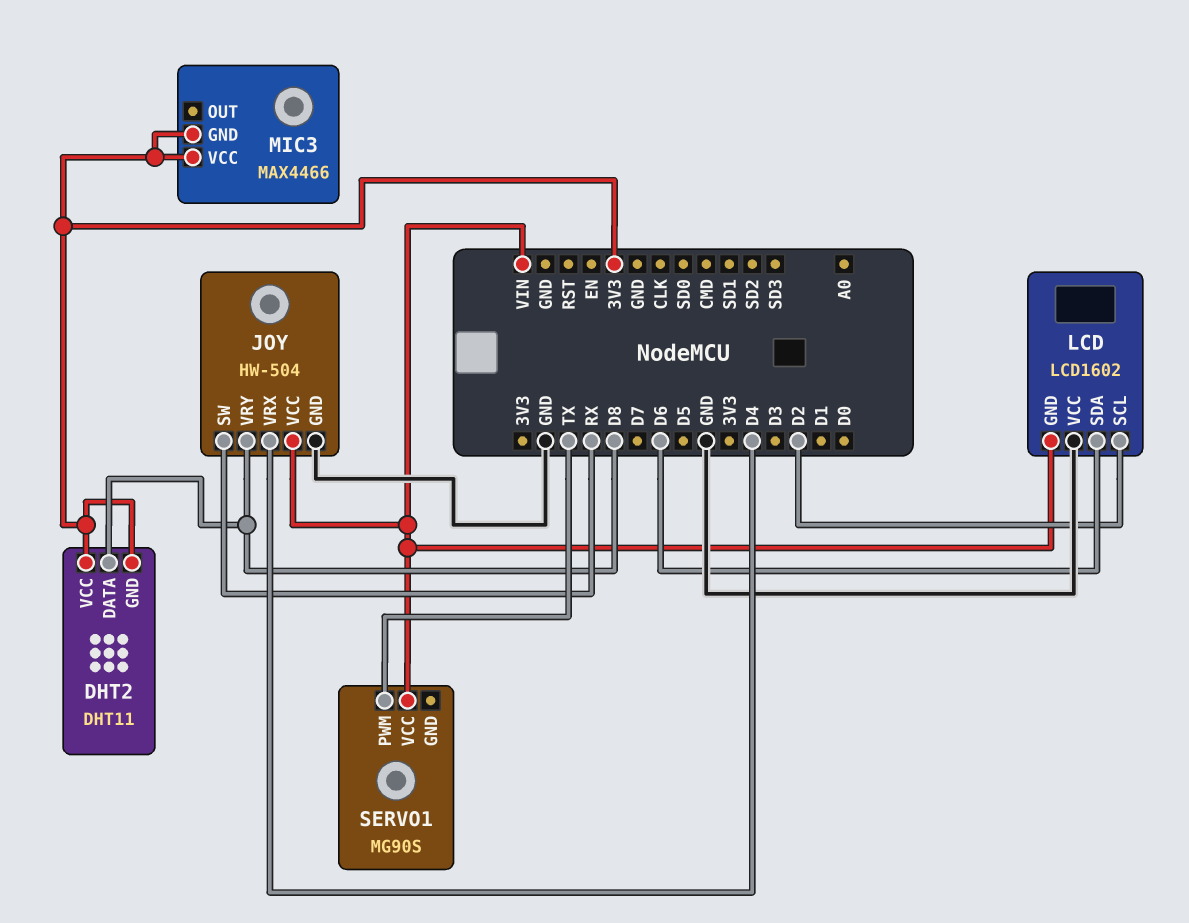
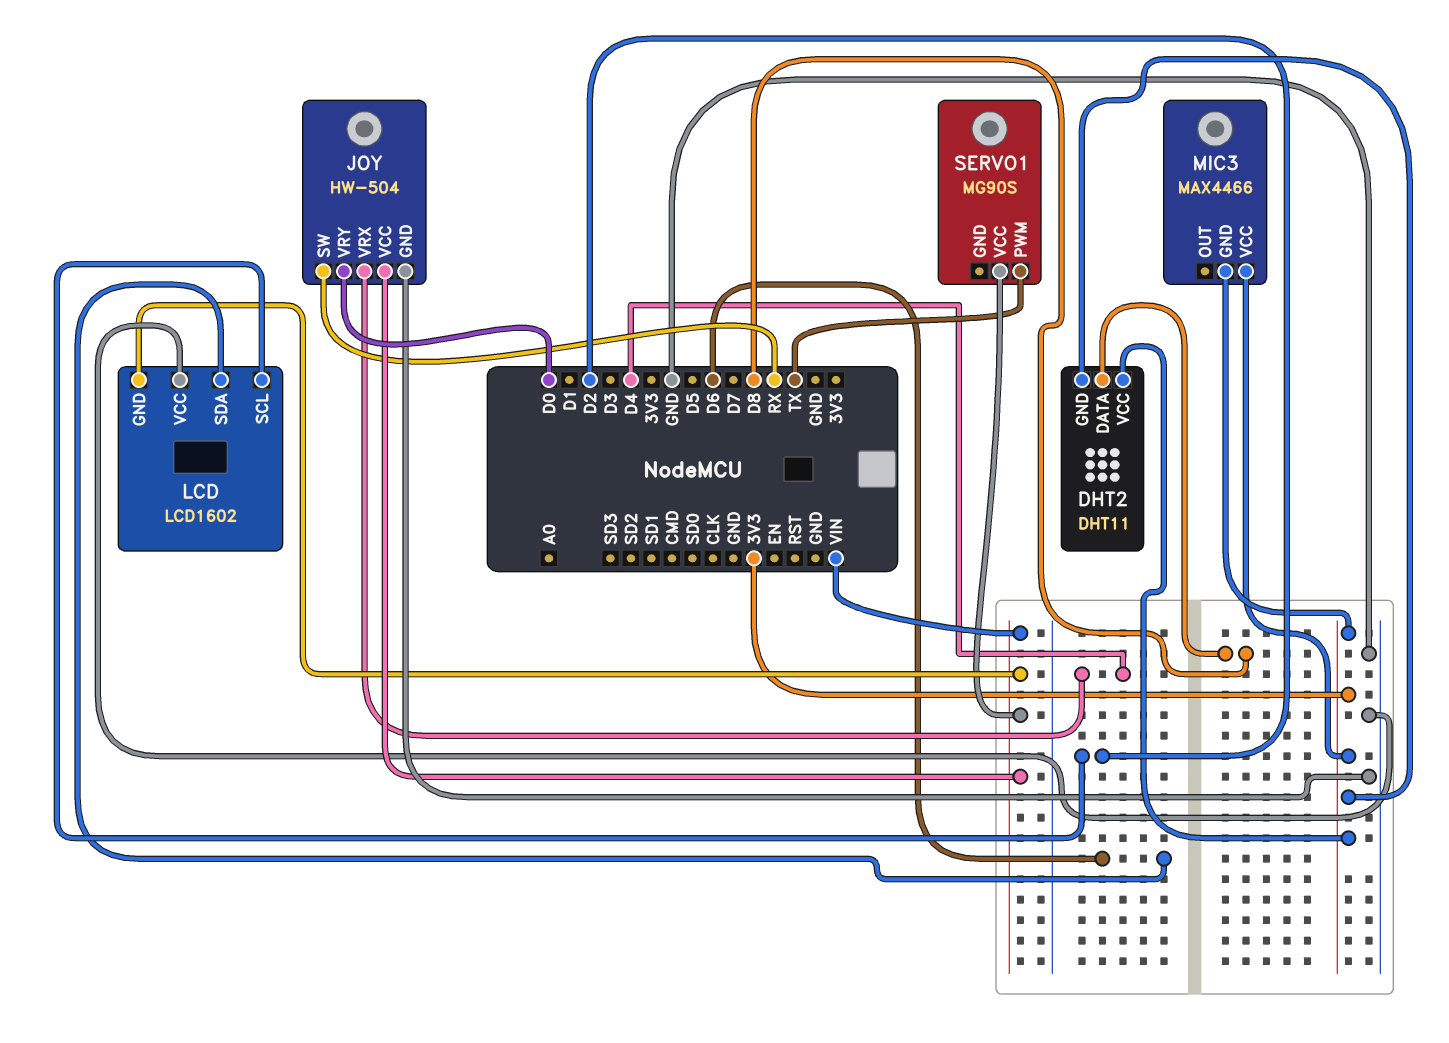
JOY pin VRY: D8 -> D0

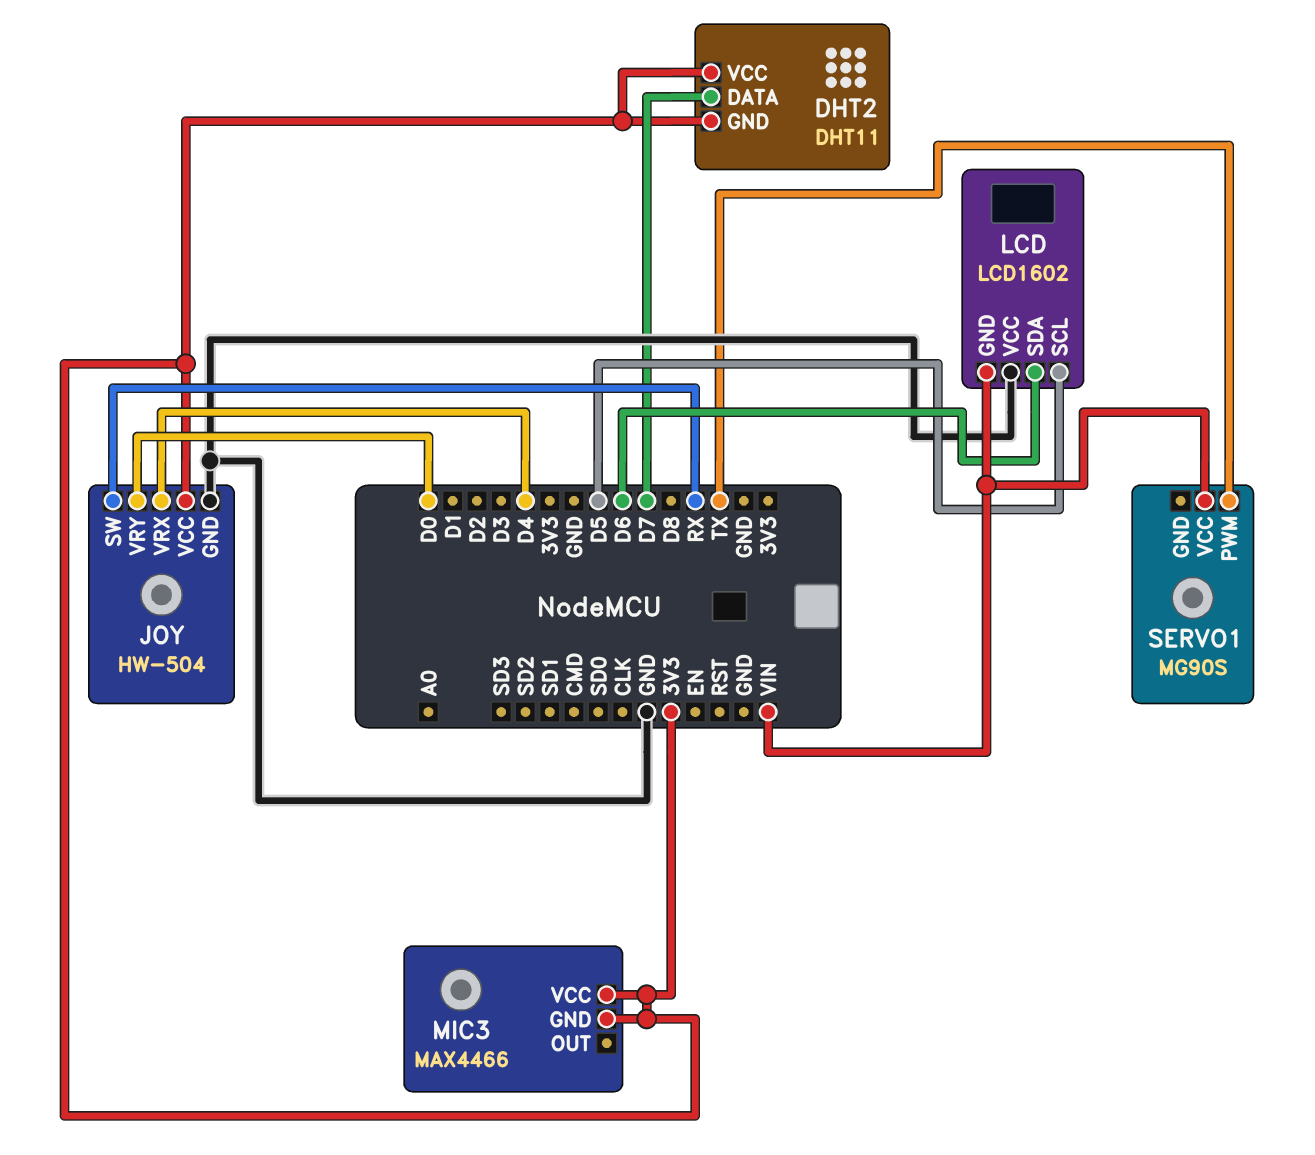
DHT2 pin DATA: D8 -> D7
JOY pin VCC: VIN -> 3V3
LCD pin SCL: D2 -> D5

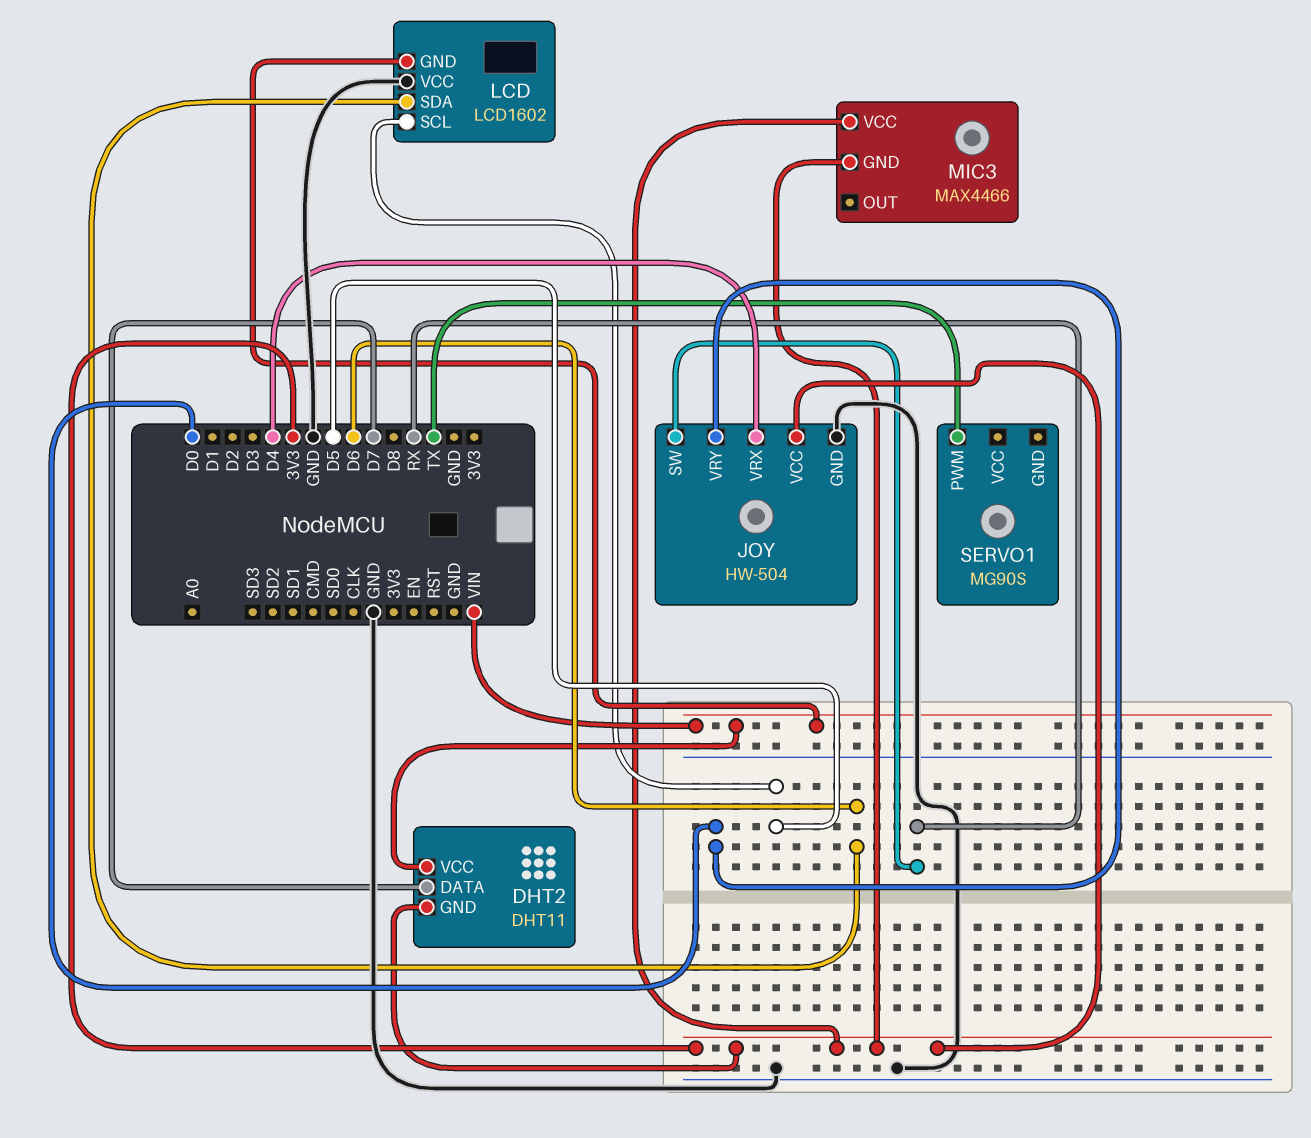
DHT2 pin VCC: 3V3 -> VIN
SERVO1 pin VCC: VIN -> none

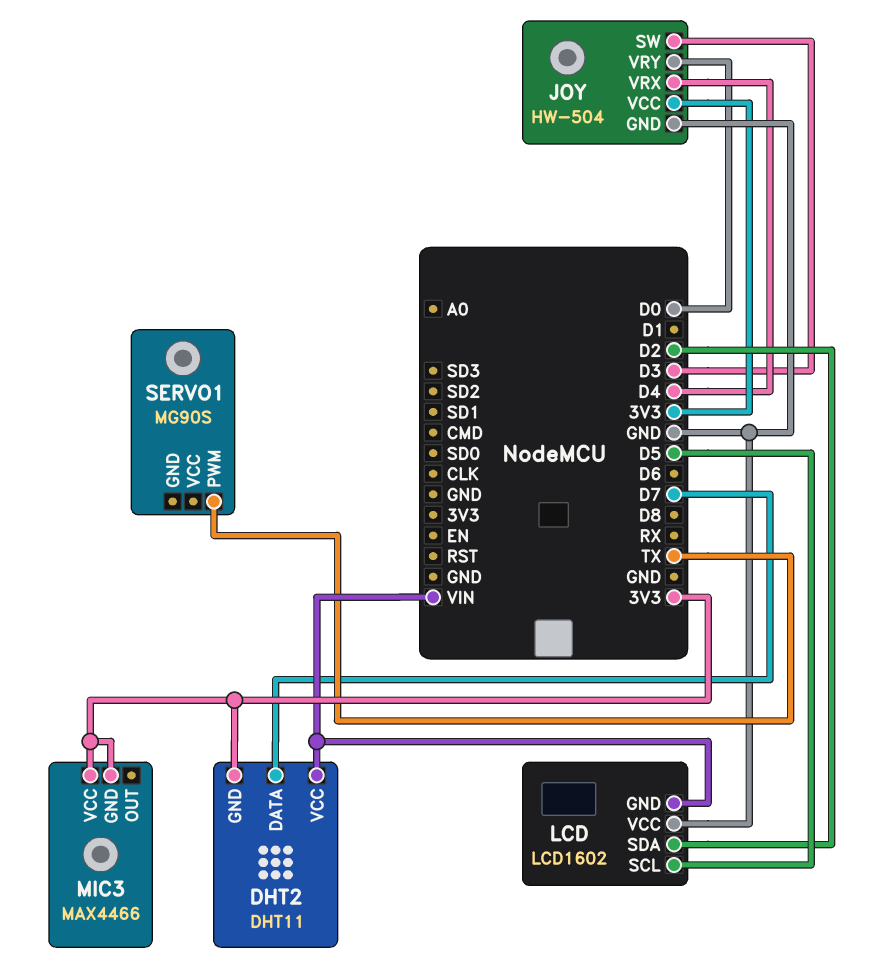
JOY pin SW: RX -> D3
LCD pin SDA: D6 -> D2

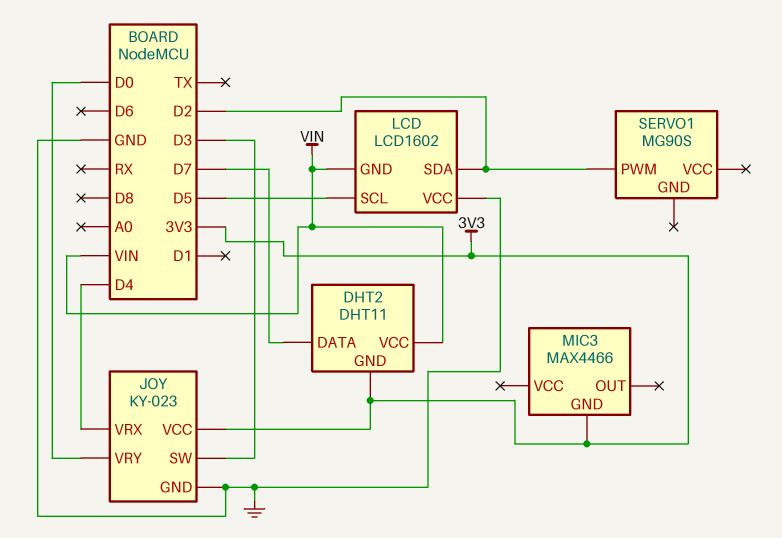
JOY: HW-504 -> KY-023
MIC3 pin VCC: 3V3 -> none
SERVO1 pin PWM: TX -> D2

